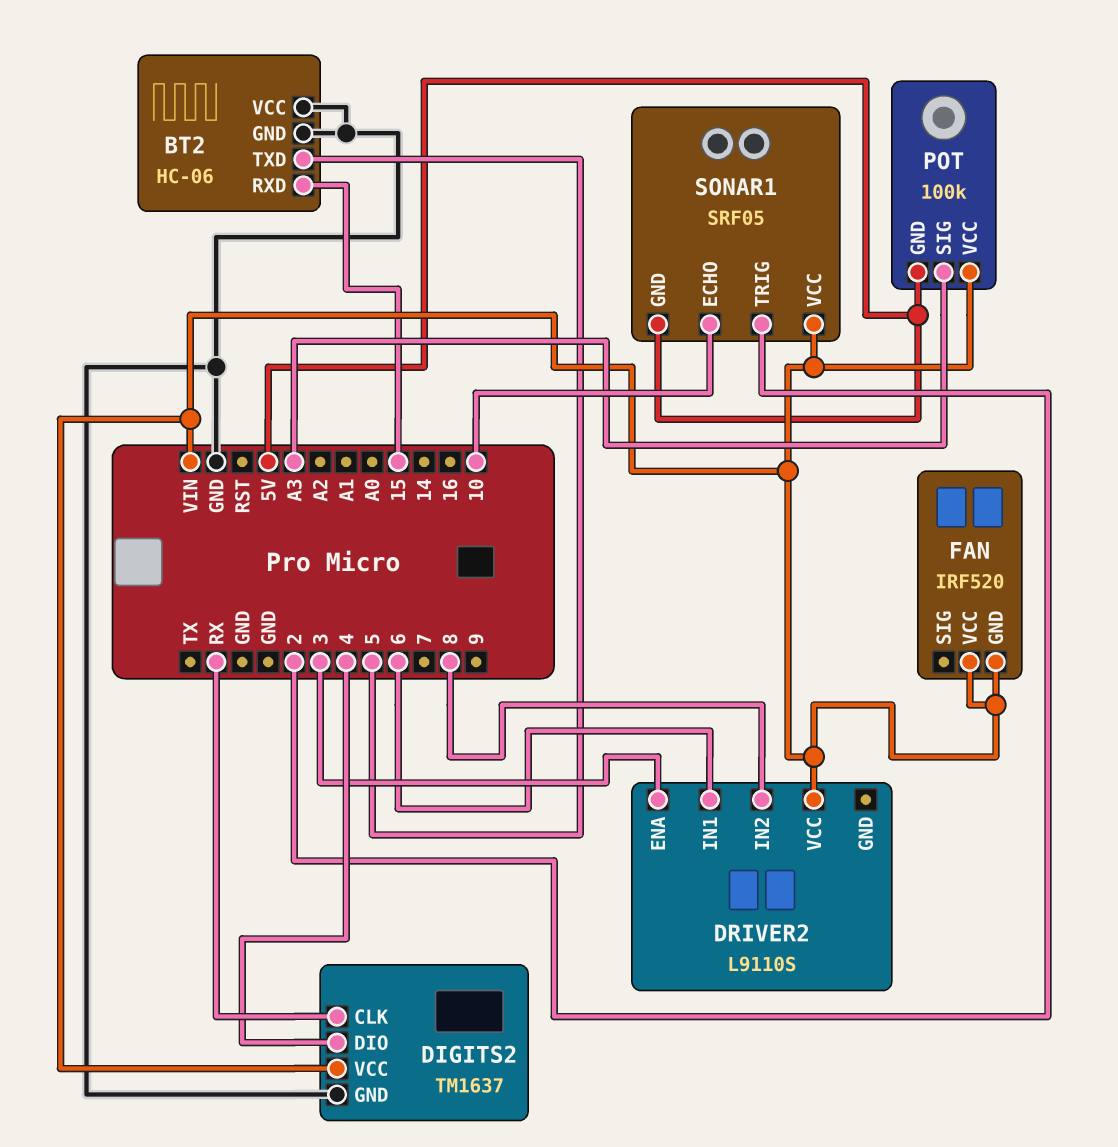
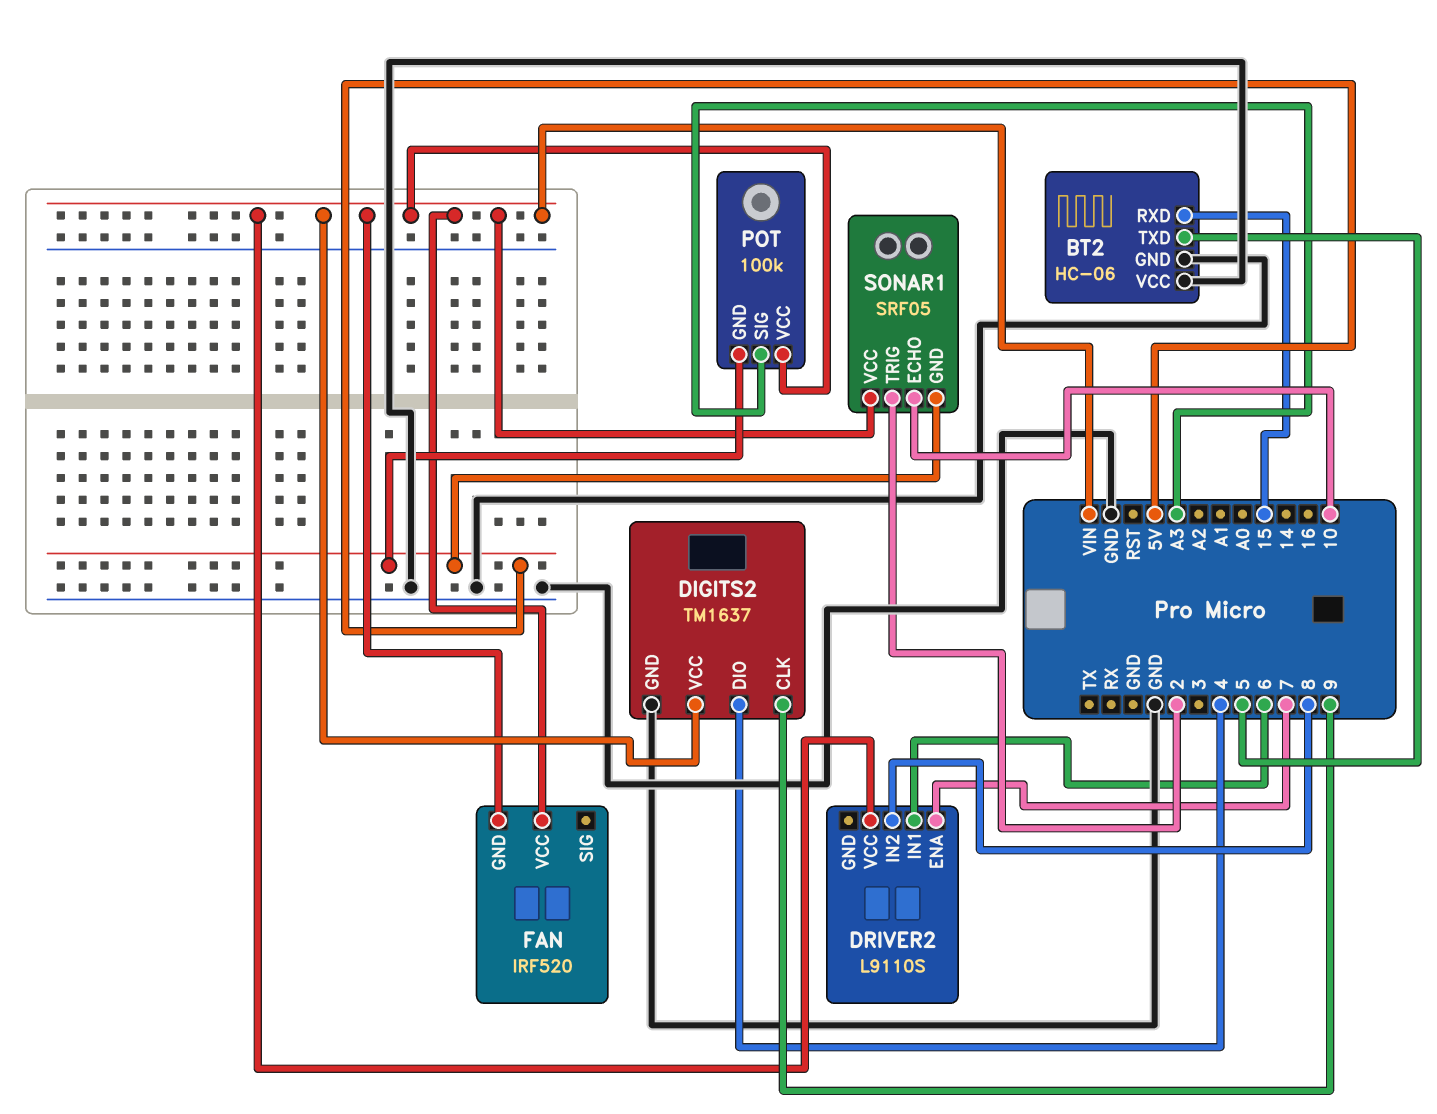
DIGITS2 pin CLK: RX -> 9
DRIVER2 pin ENA: 3 -> 7

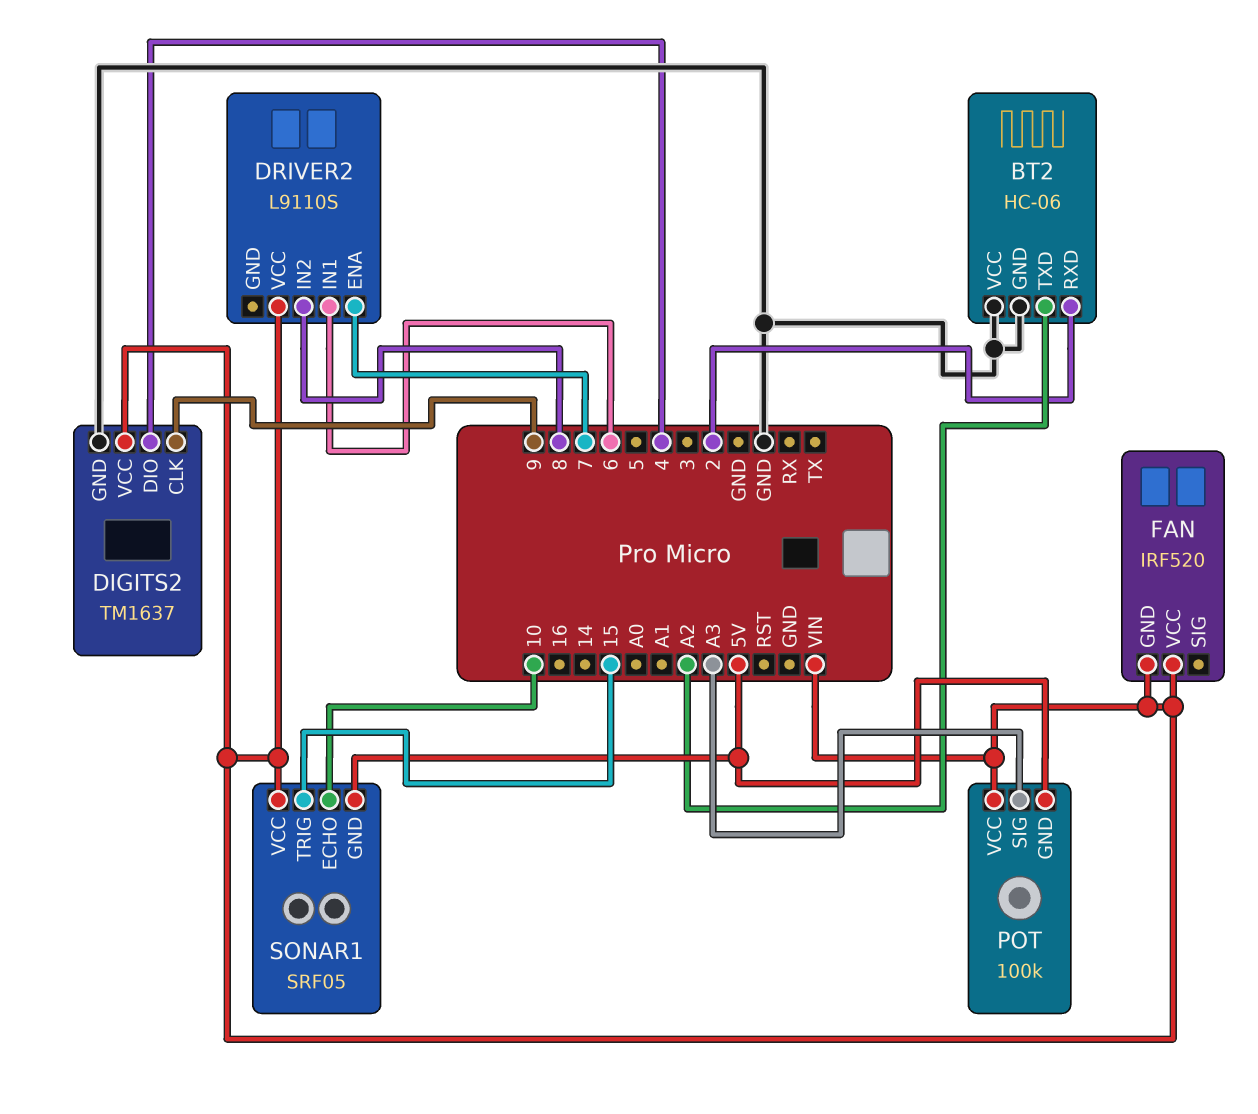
BT2 pin RXD: 15 -> 2
BT2 pin TXD: 5 -> A2
SONAR1 pin TRIG: 2 -> 15

